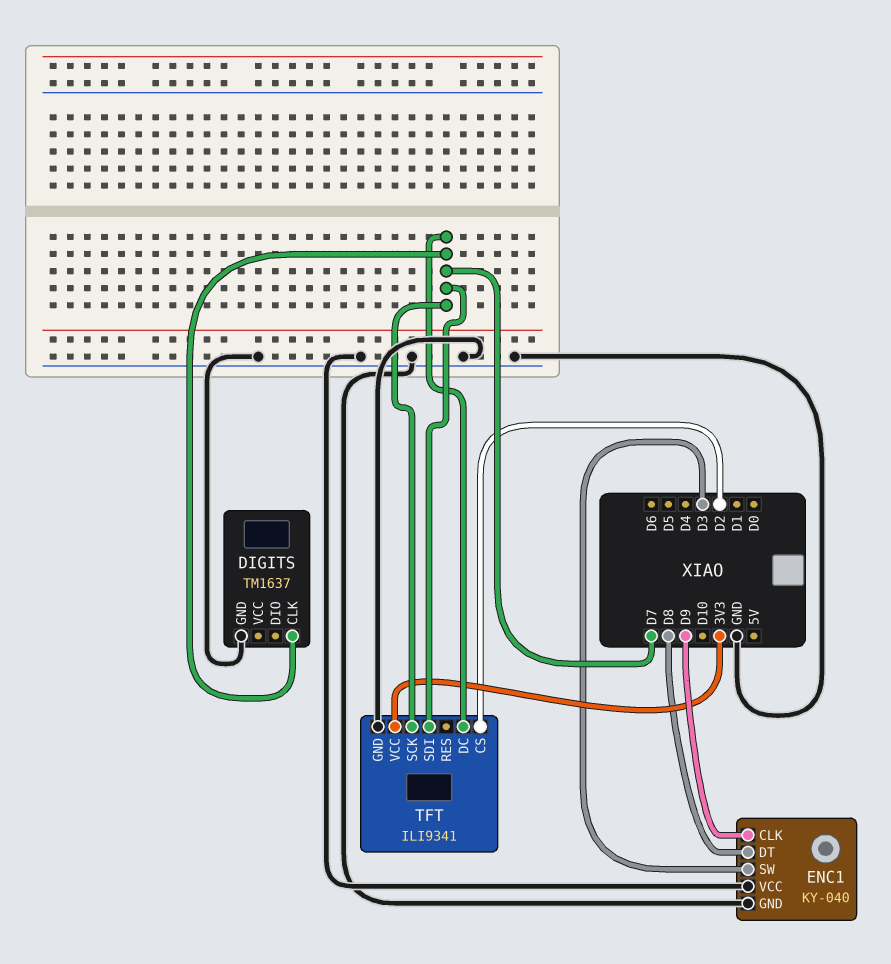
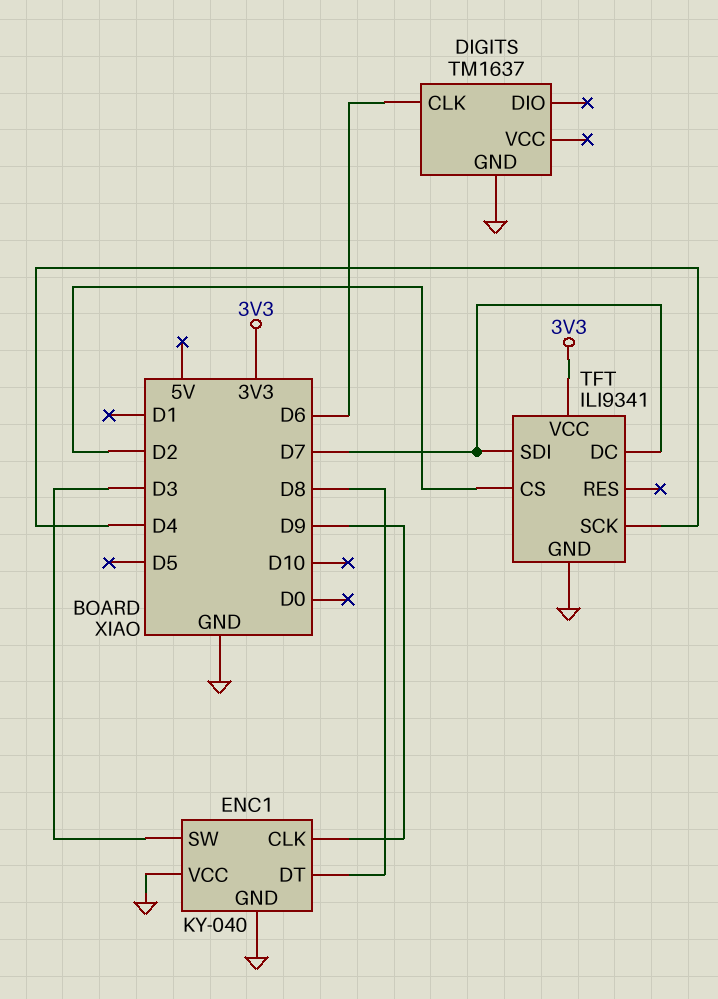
DIGITS pin CLK: D7 -> D6
TFT pin SCK: D7 -> D4

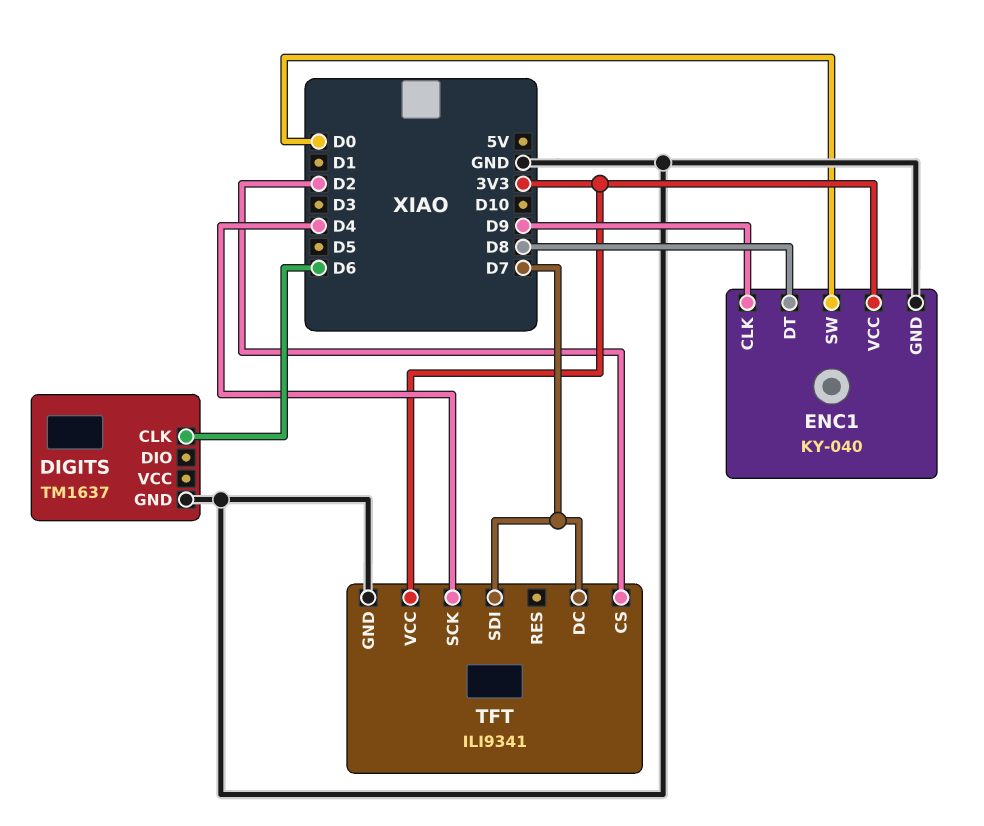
ENC1 pin SW: D3 -> D0
ENC1 pin VCC: GND -> 3V3

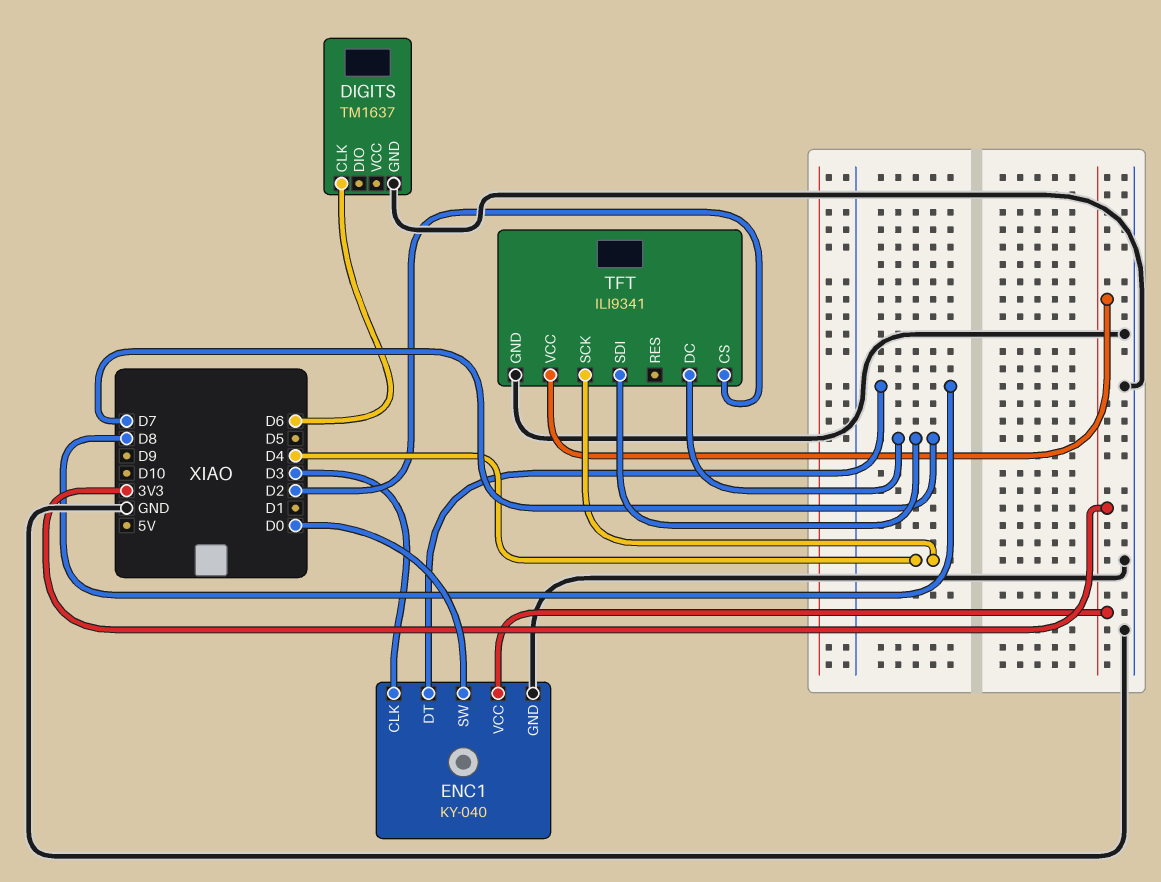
ENC1 pin CLK: D9 -> D3

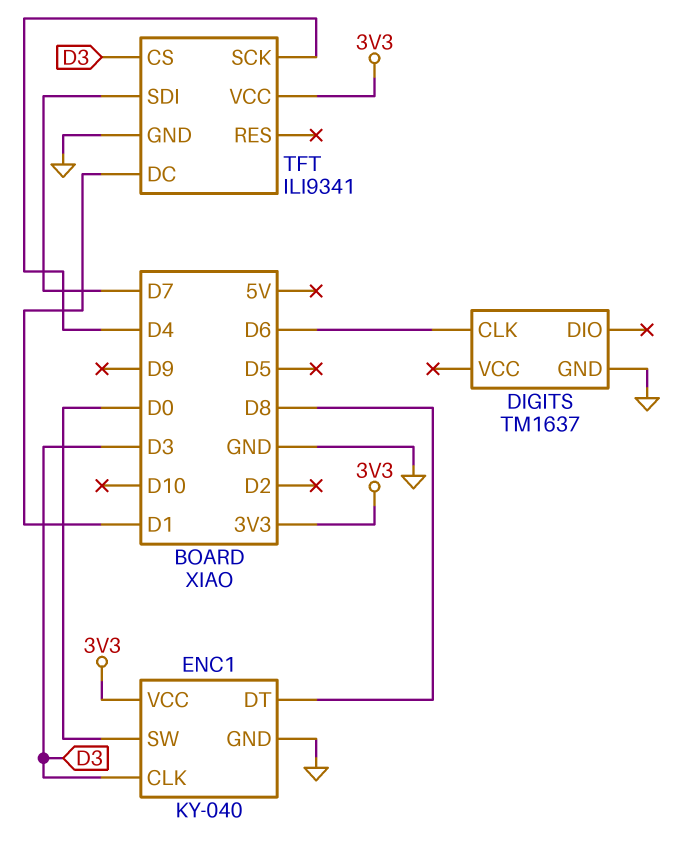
TFT pin CS: D2 -> D3
TFT pin DC: D7 -> D1

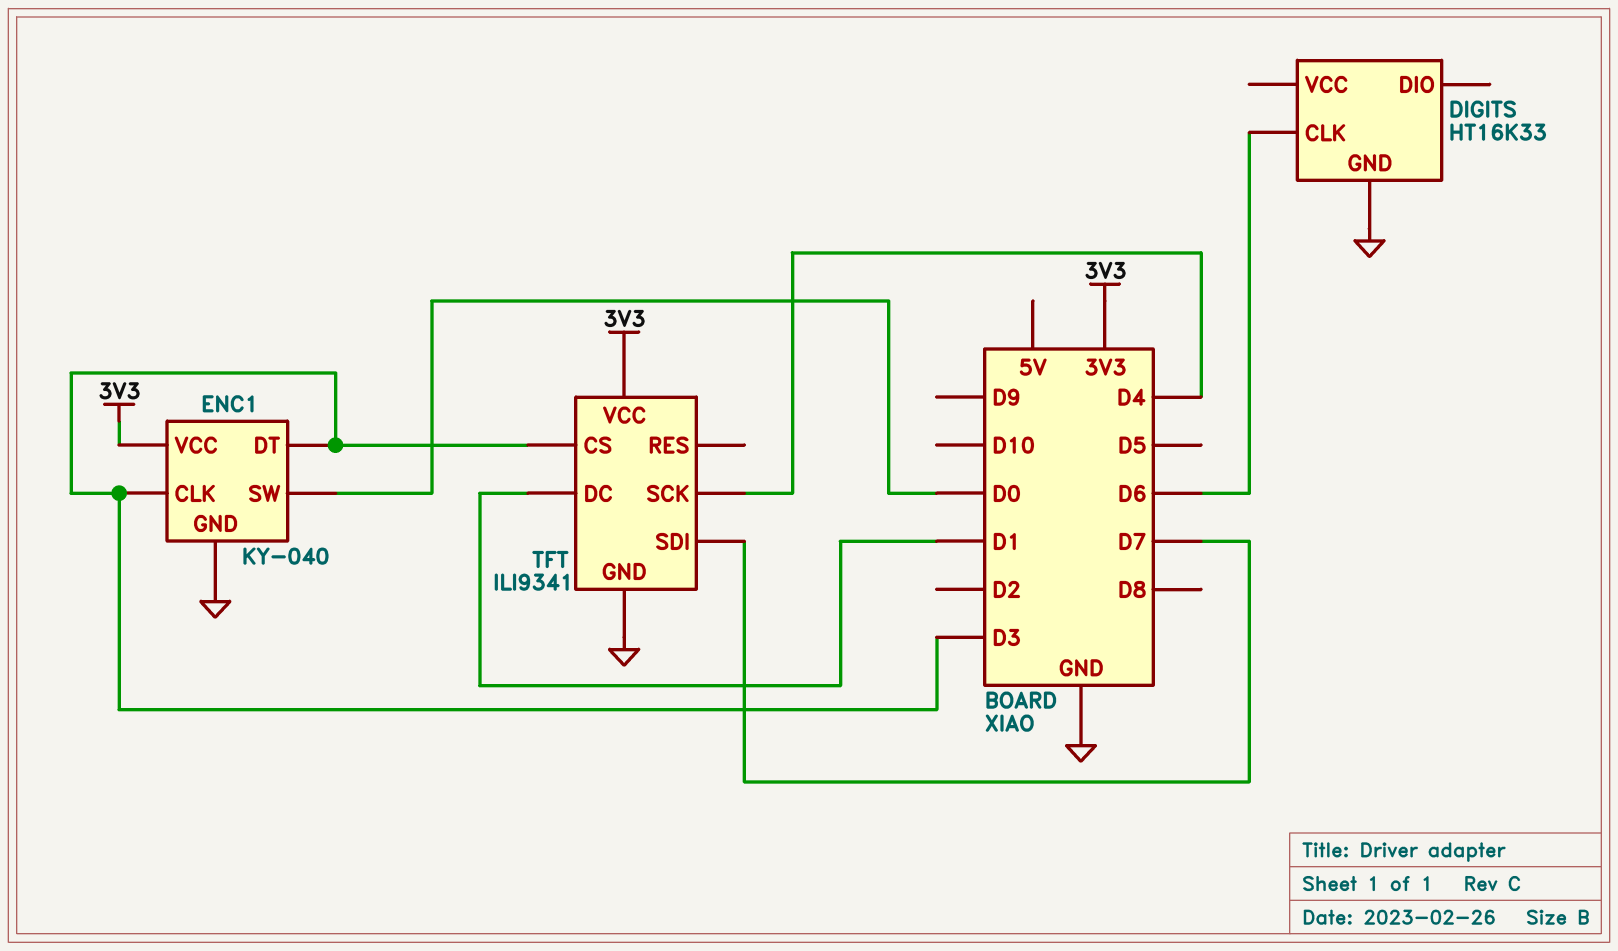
DIGITS: TM1637 -> HT16K33
ENC1 pin DT: D8 -> D3

